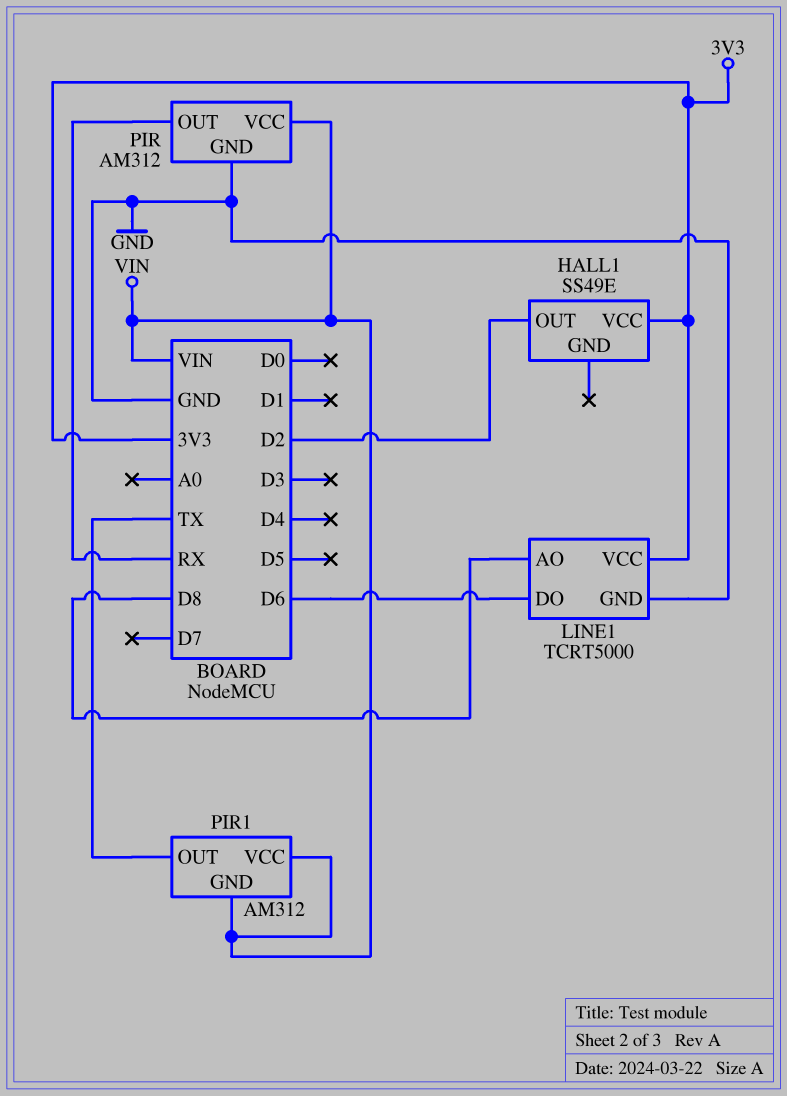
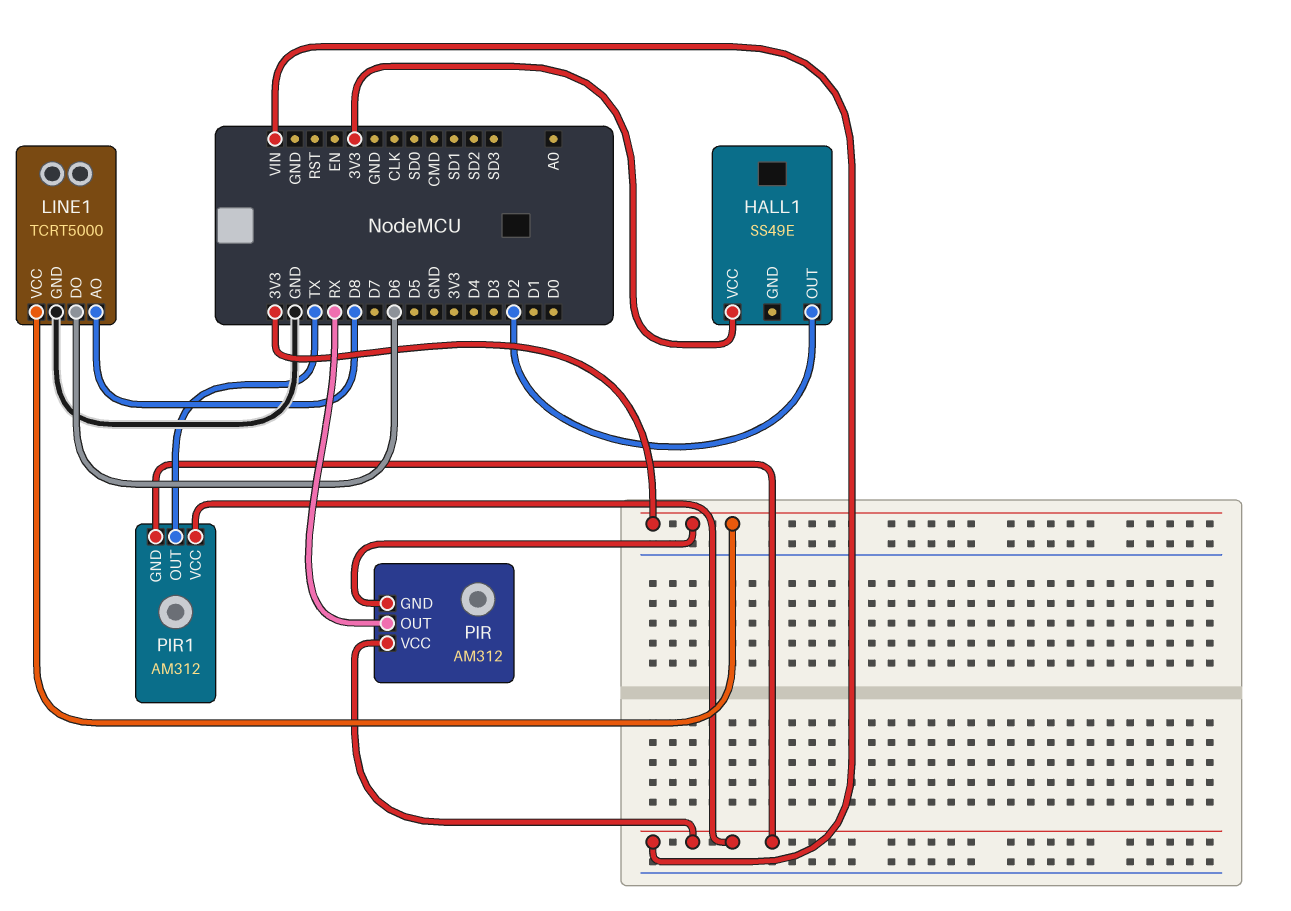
PIR pin GND: GND -> 3V3

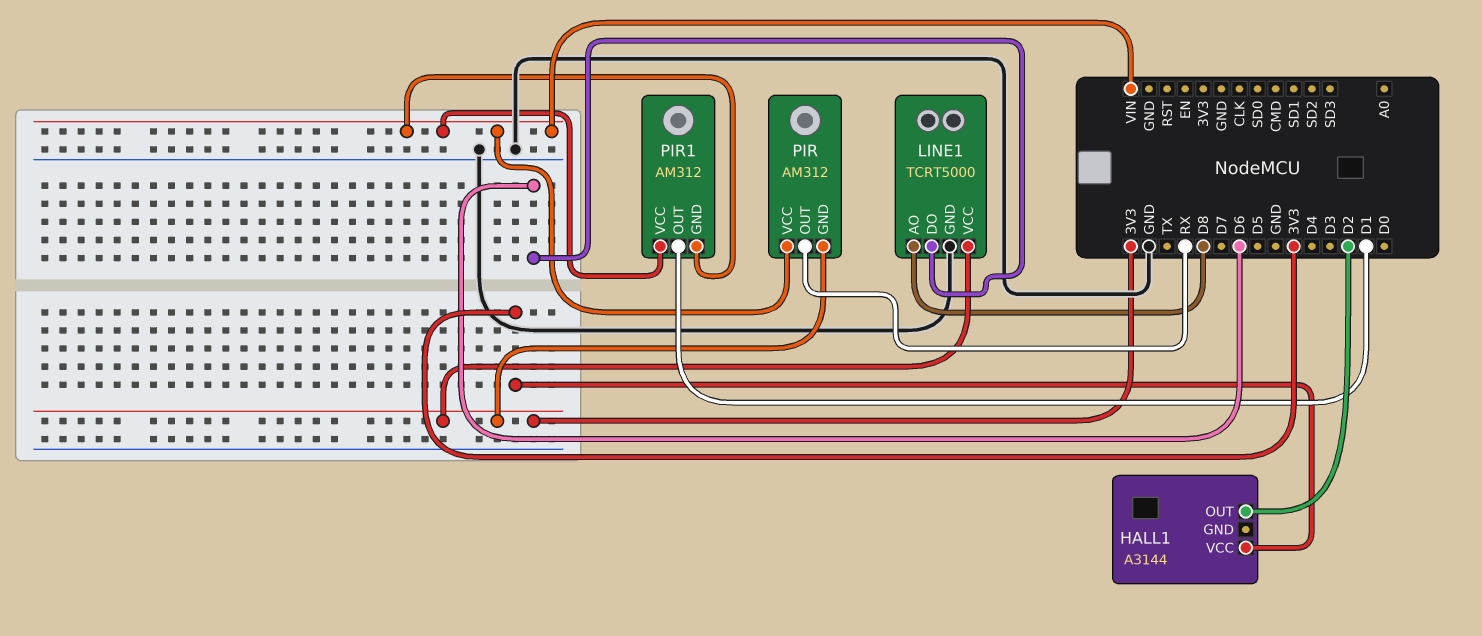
HALL1: SS49E -> A3144
PIR1 pin OUT: TX -> D1

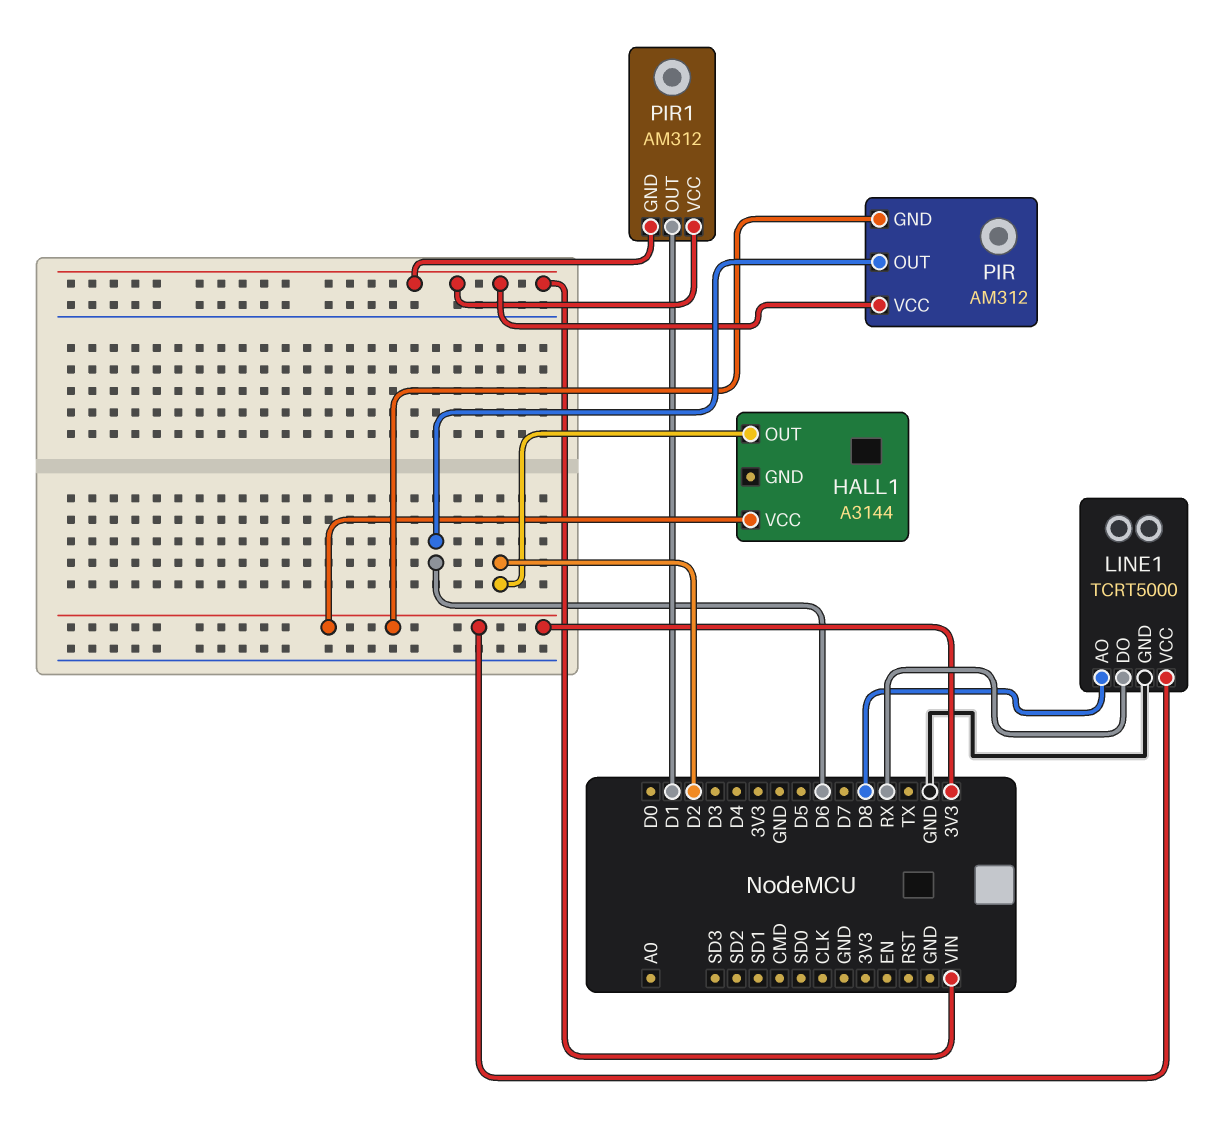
LINE1 pin DO: D6 -> RX
PIR pin OUT: RX -> D6

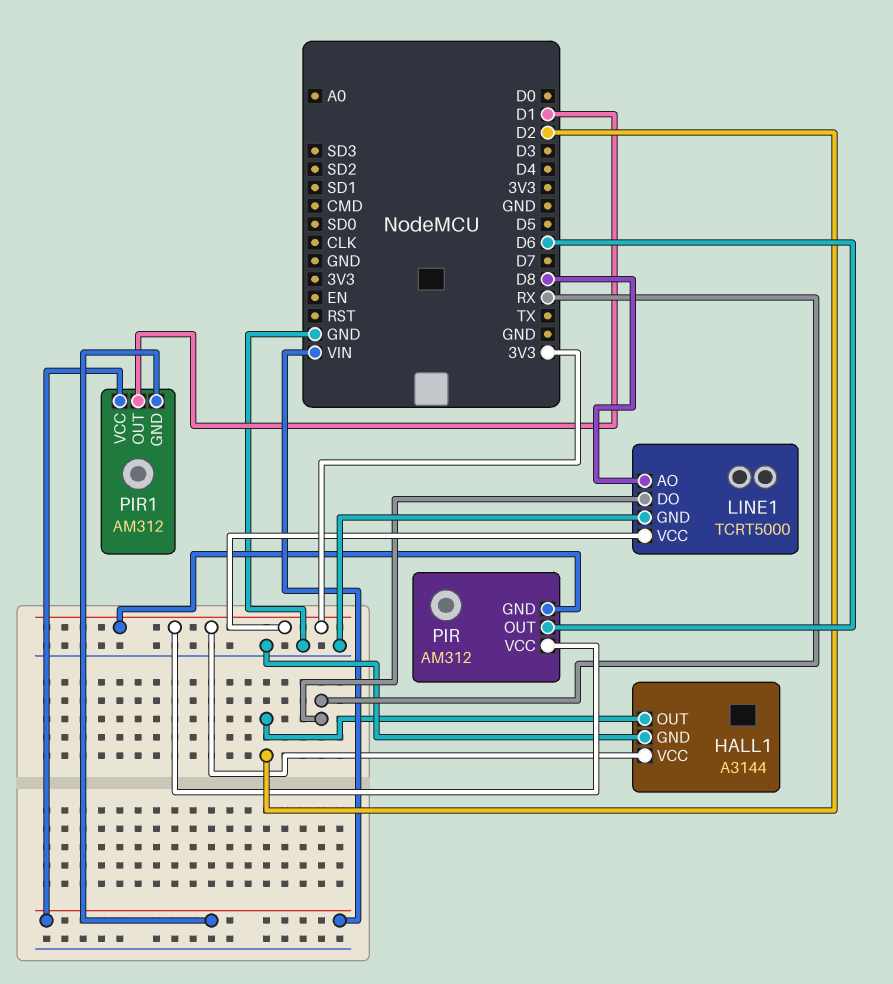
HALL1 pin GND: none -> GND
PIR pin VCC: VIN -> 3V3

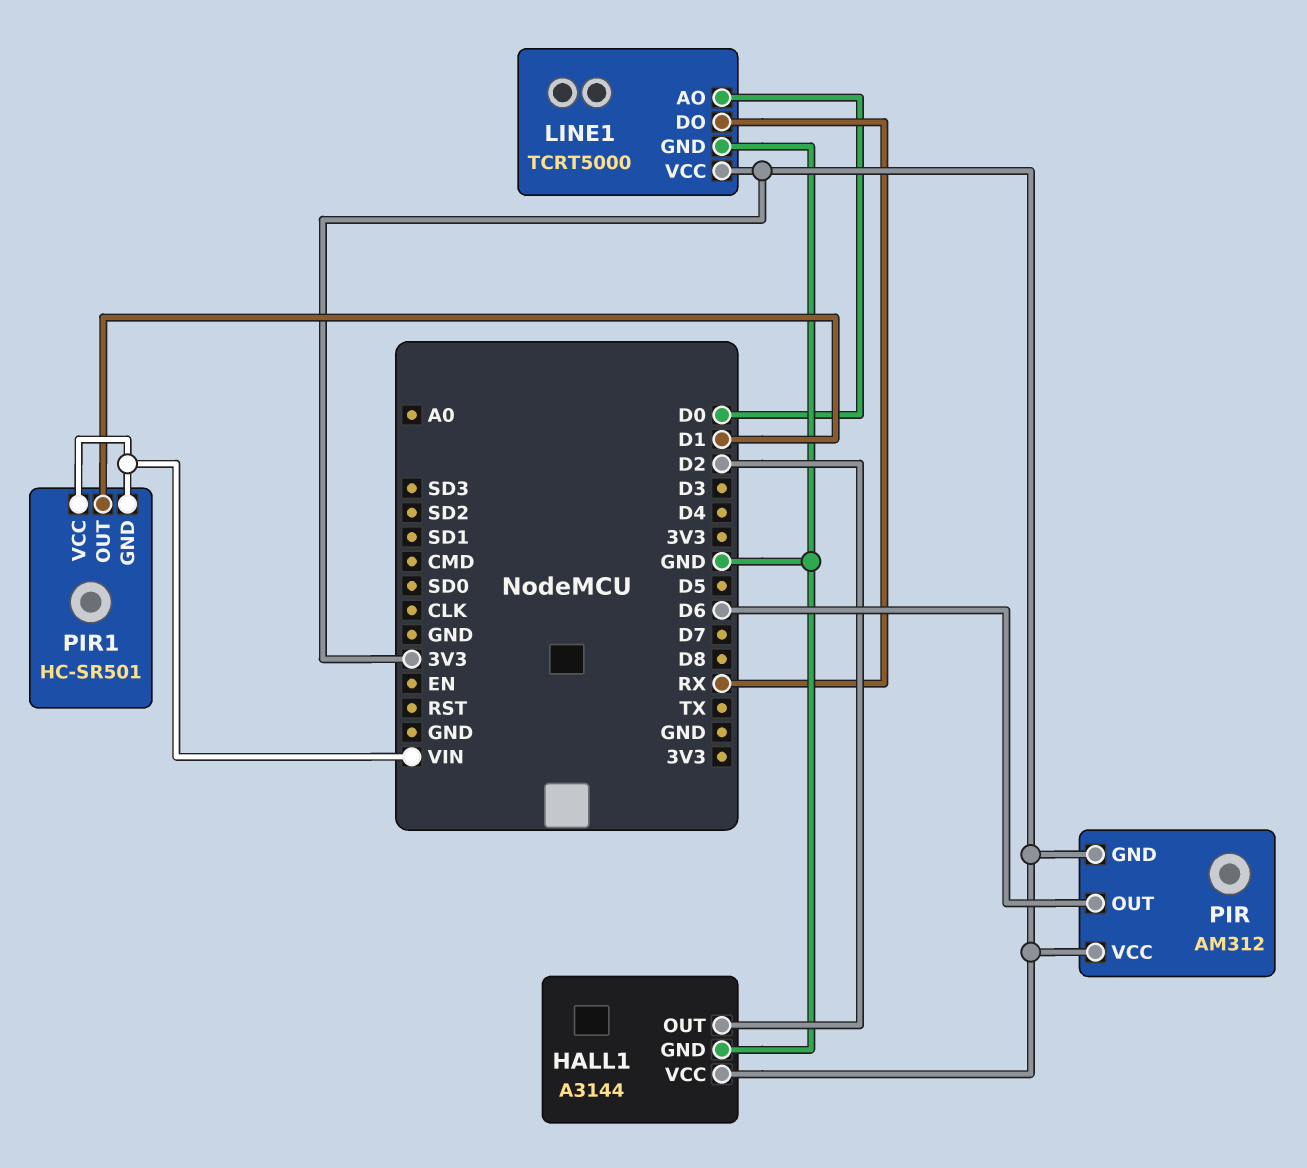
LINE1 pin AO: D8 -> D0
PIR1: AM312 -> HC-SR501

